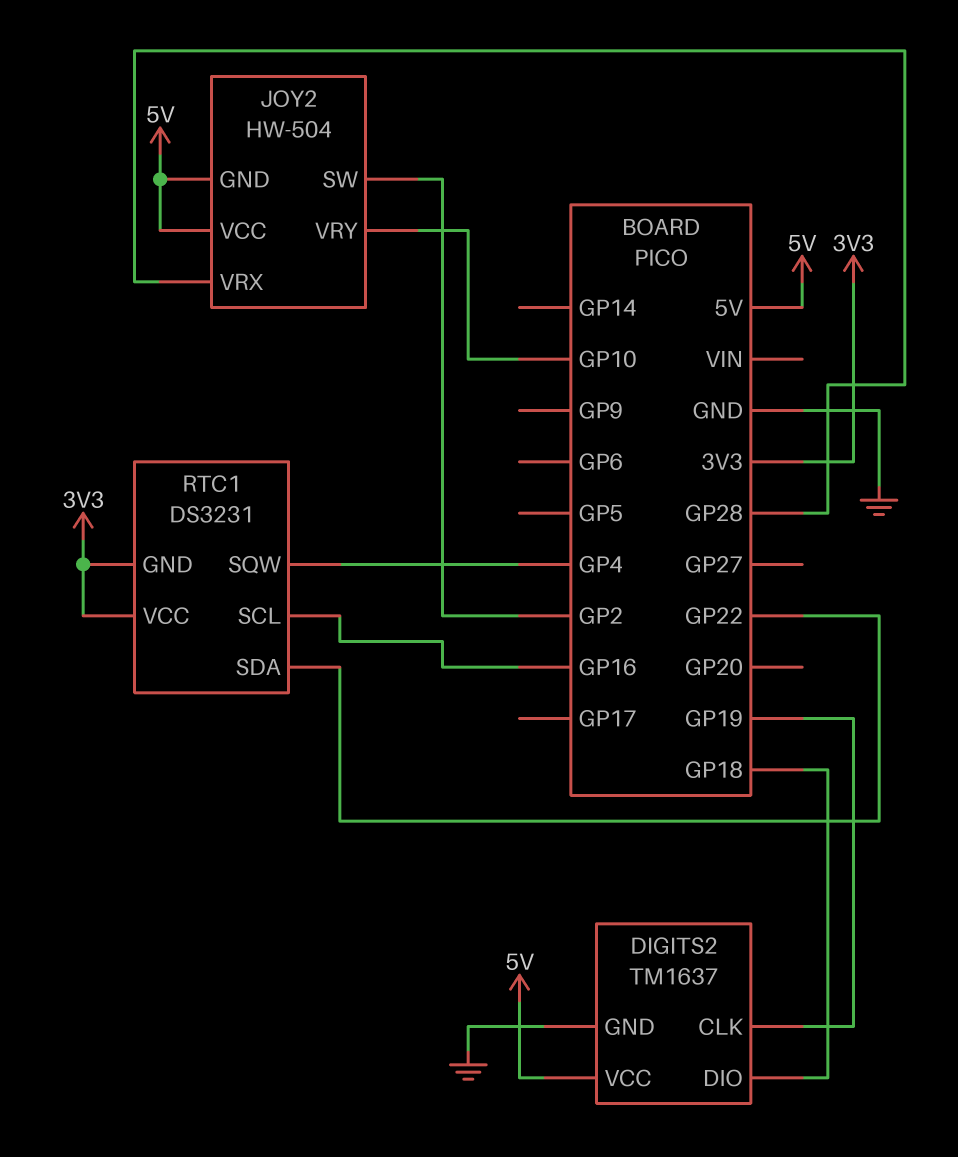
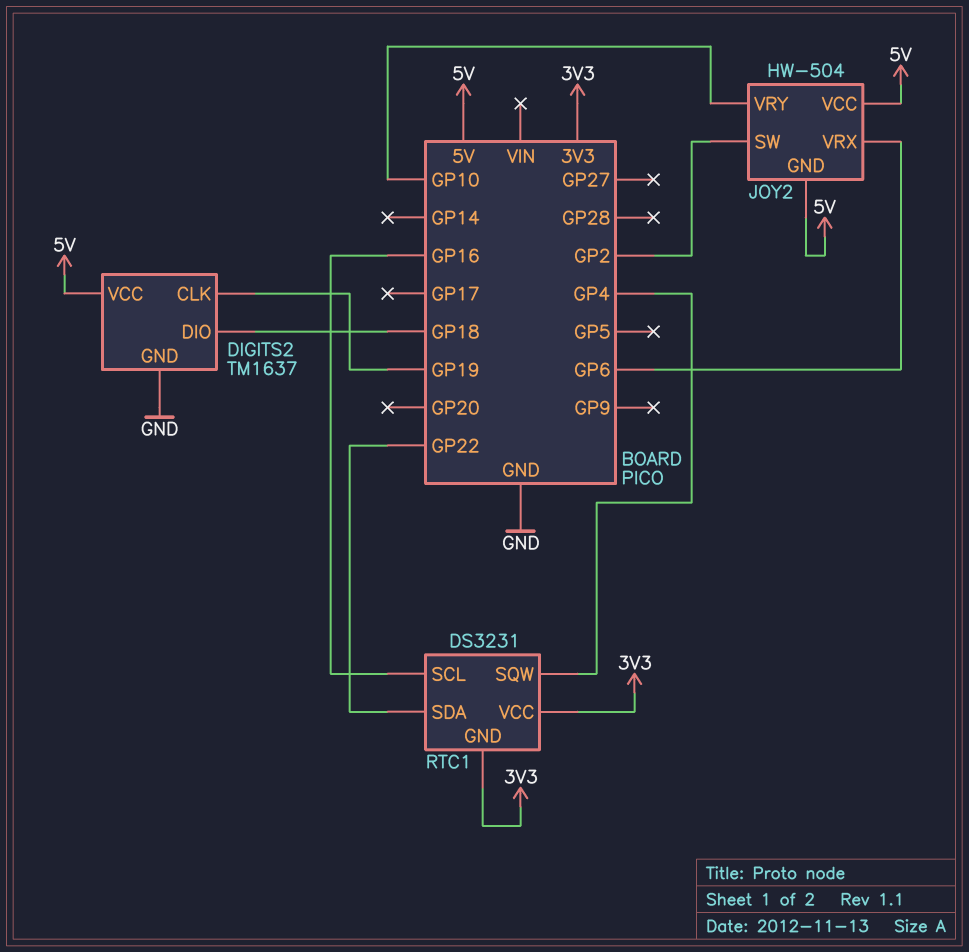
JOY2 pin VRX: GP28 -> GP6

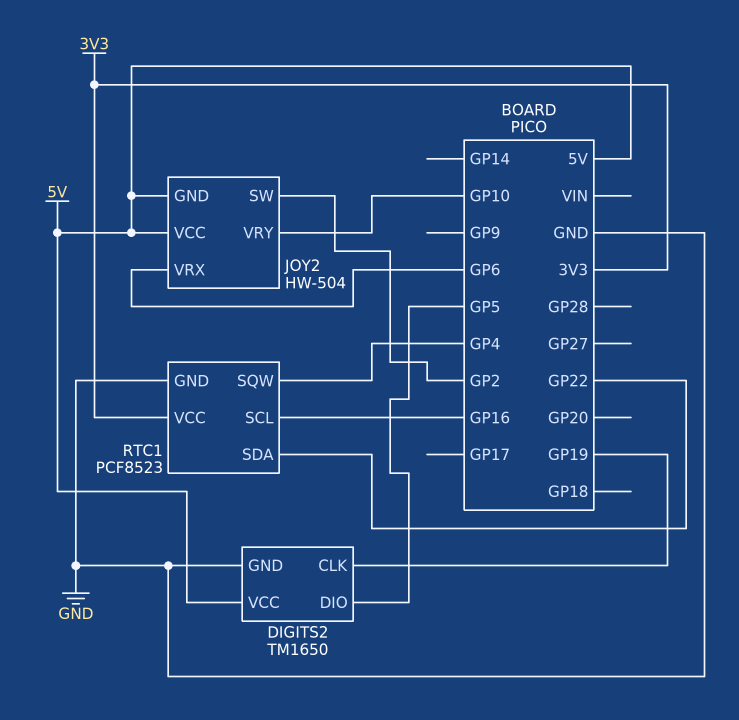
DIGITS2: TM1637 -> TM1650
DIGITS2 pin DIO: GP18 -> GP5
RTC1: DS3231 -> PCF8523
RTC1 pin GND: 3V3 -> GND

